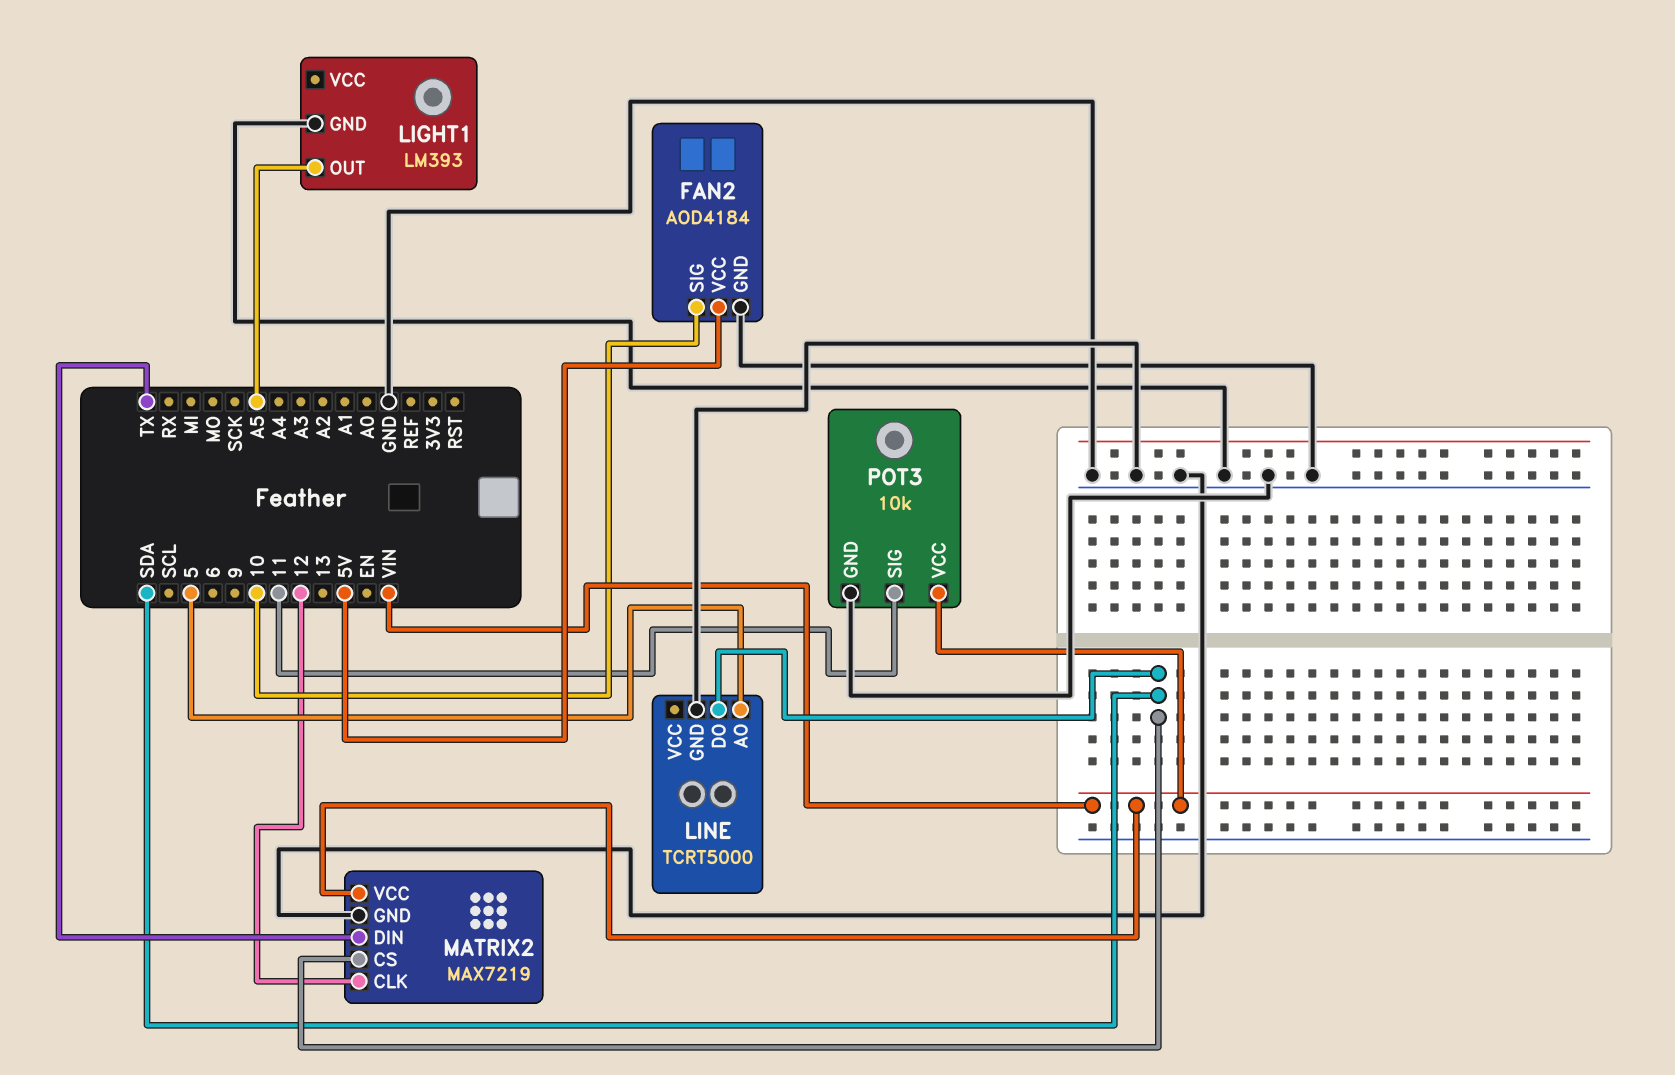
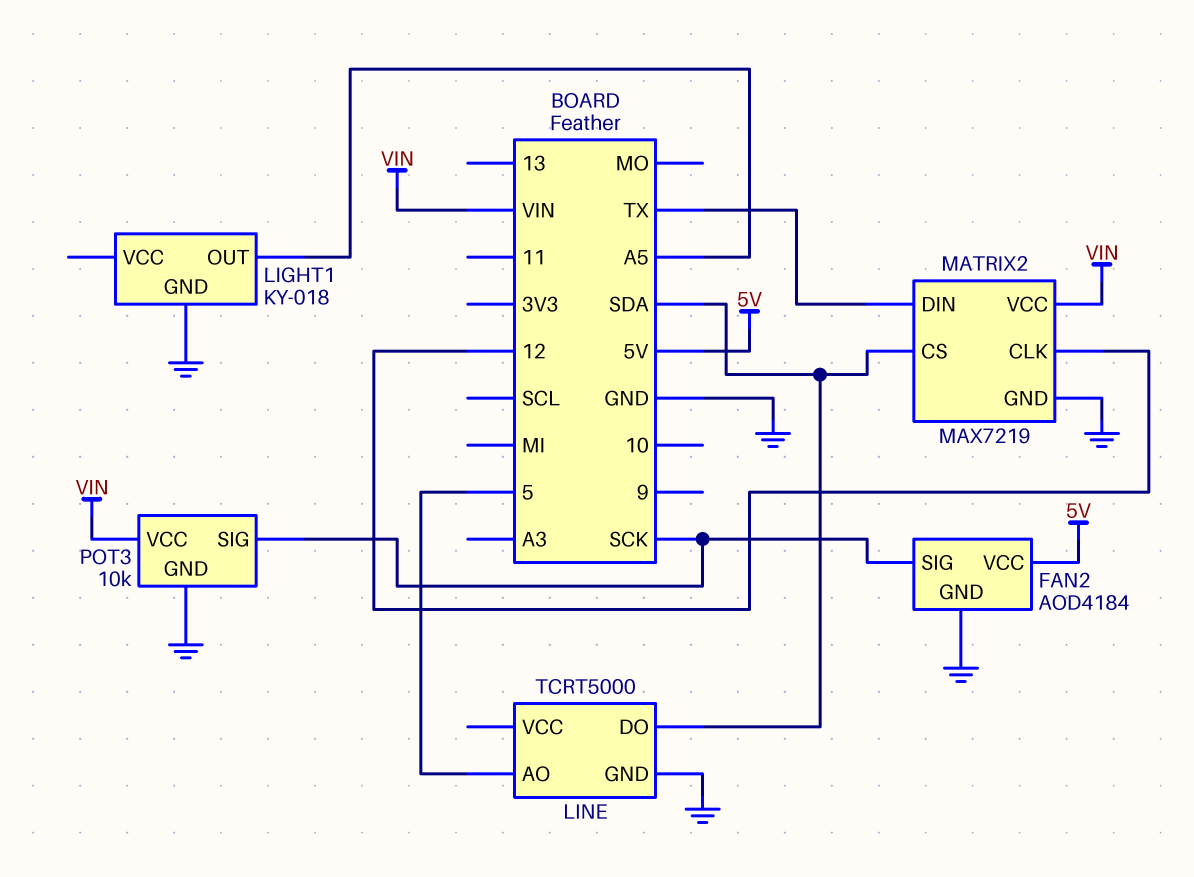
FAN2 pin SIG: 10 -> SCK
LIGHT1: LM393 -> KY-018
POT3 pin SIG: 11 -> SCK

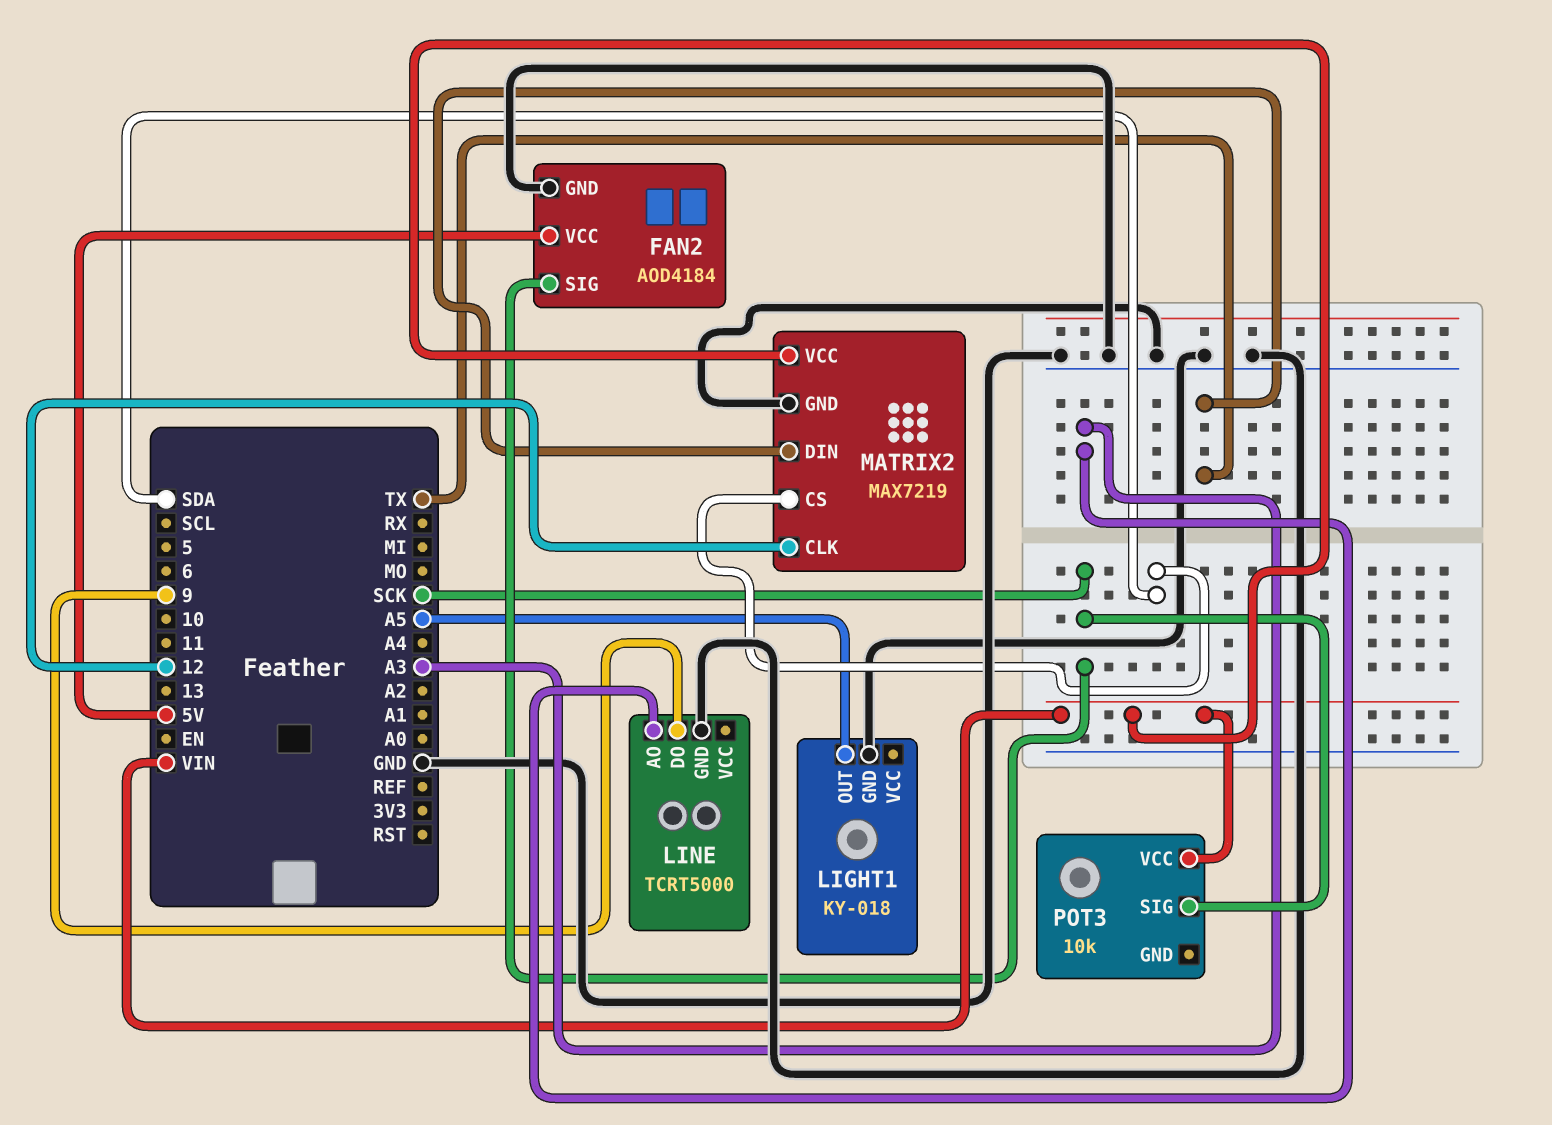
LINE pin AO: 5 -> A3
LINE pin DO: SDA -> 9
POT3 pin GND: GND -> none

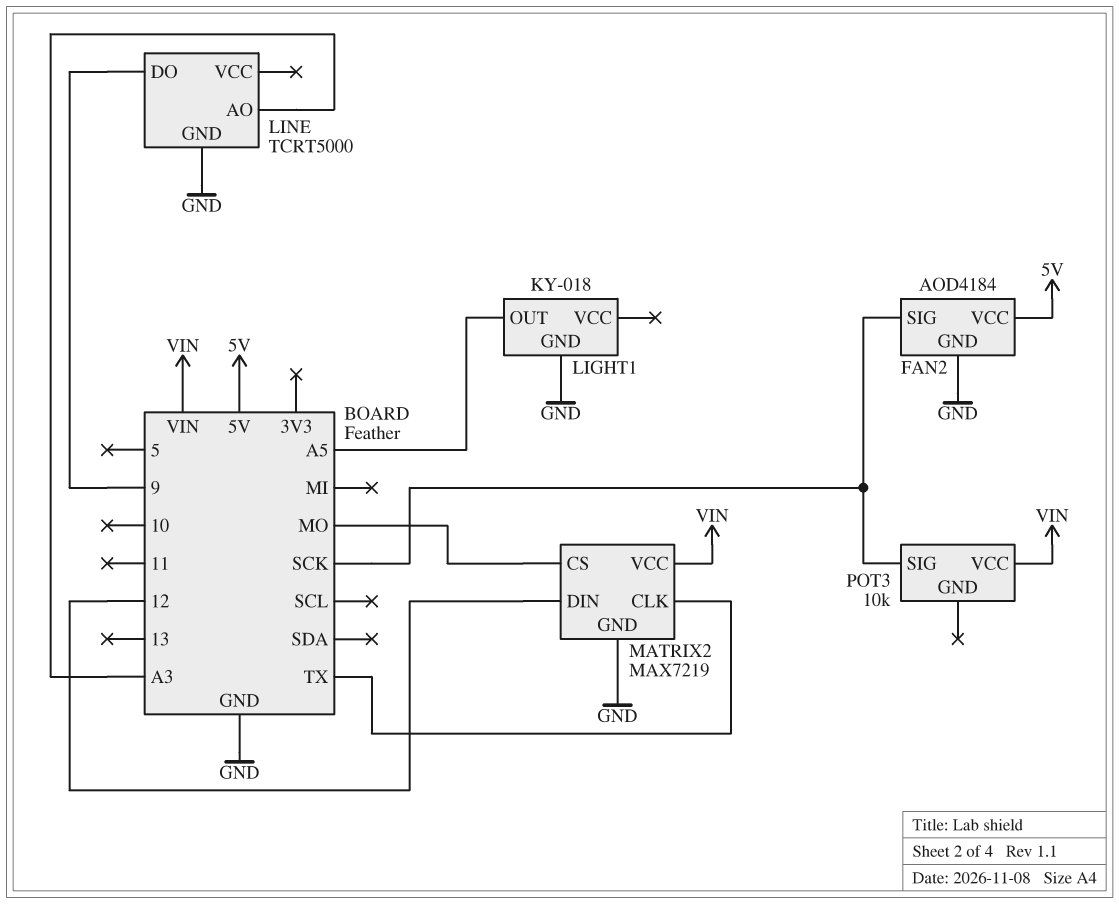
MATRIX2 pin CLK: 12 -> TX
MATRIX2 pin CS: SDA -> MO
MATRIX2 pin DIN: TX -> 12

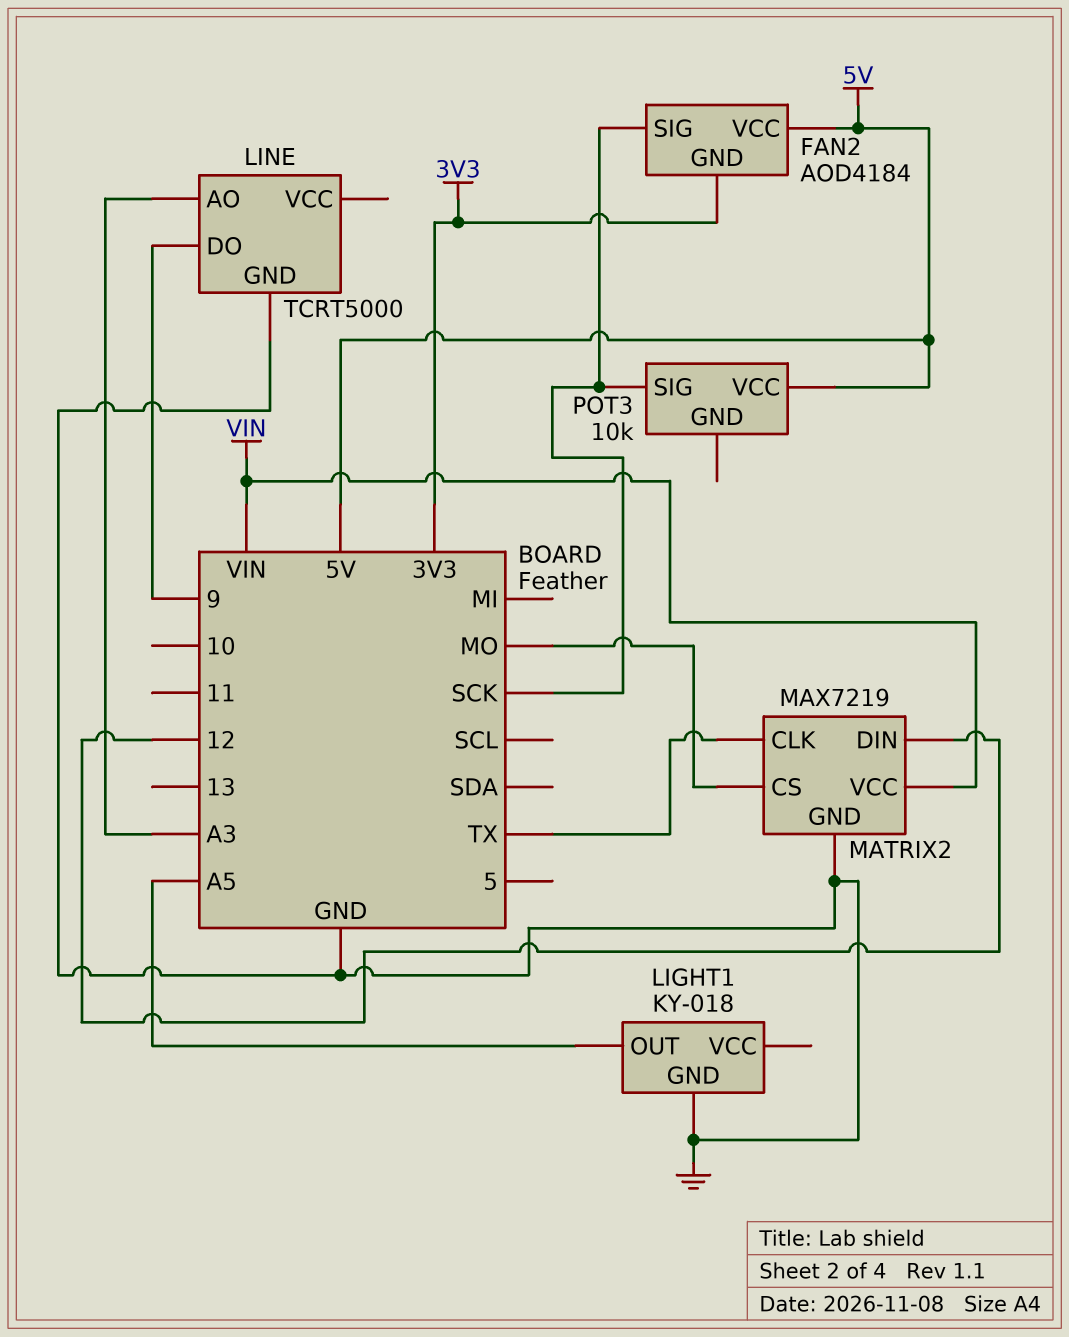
FAN2 pin GND: GND -> 3V3
POT3 pin VCC: VIN -> 5V

